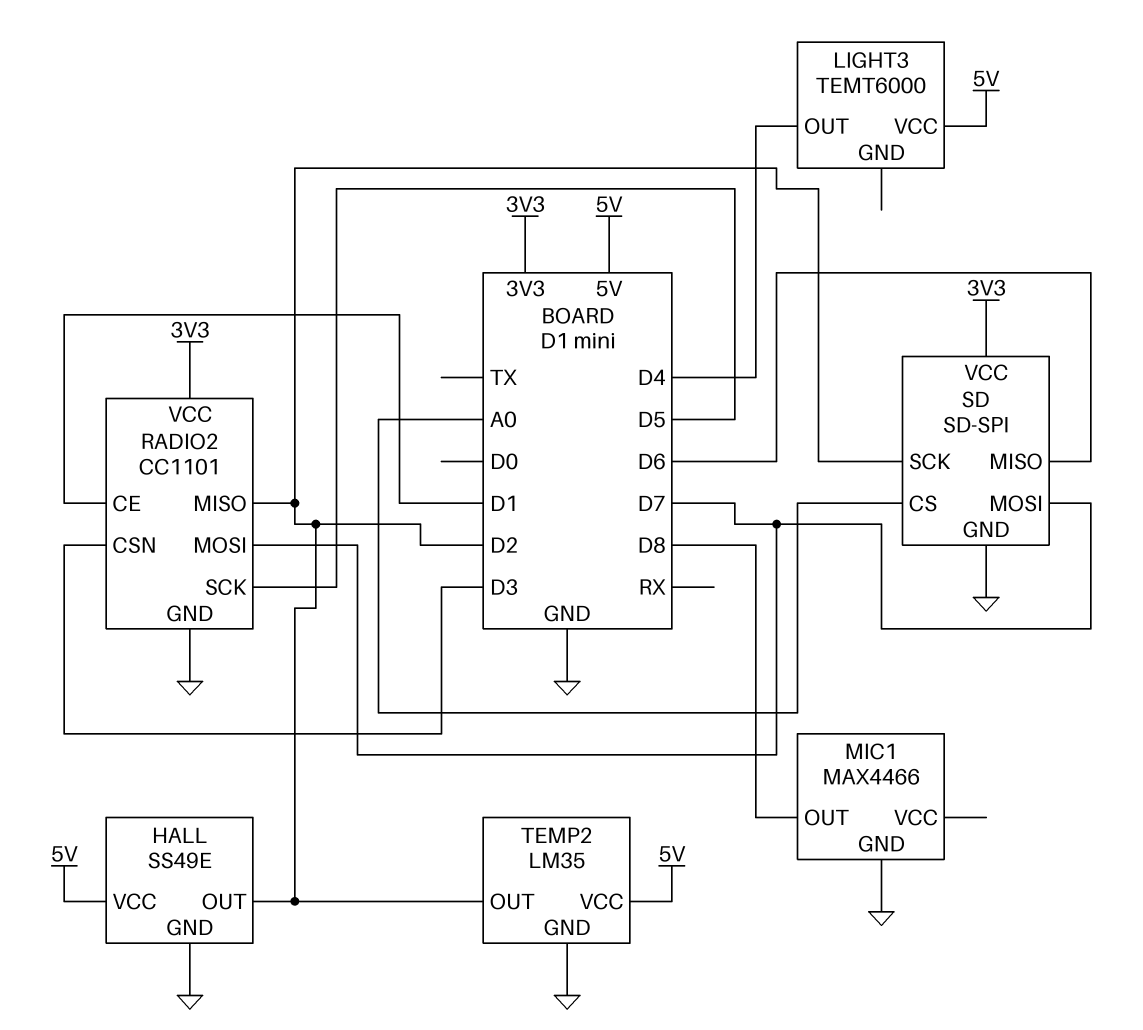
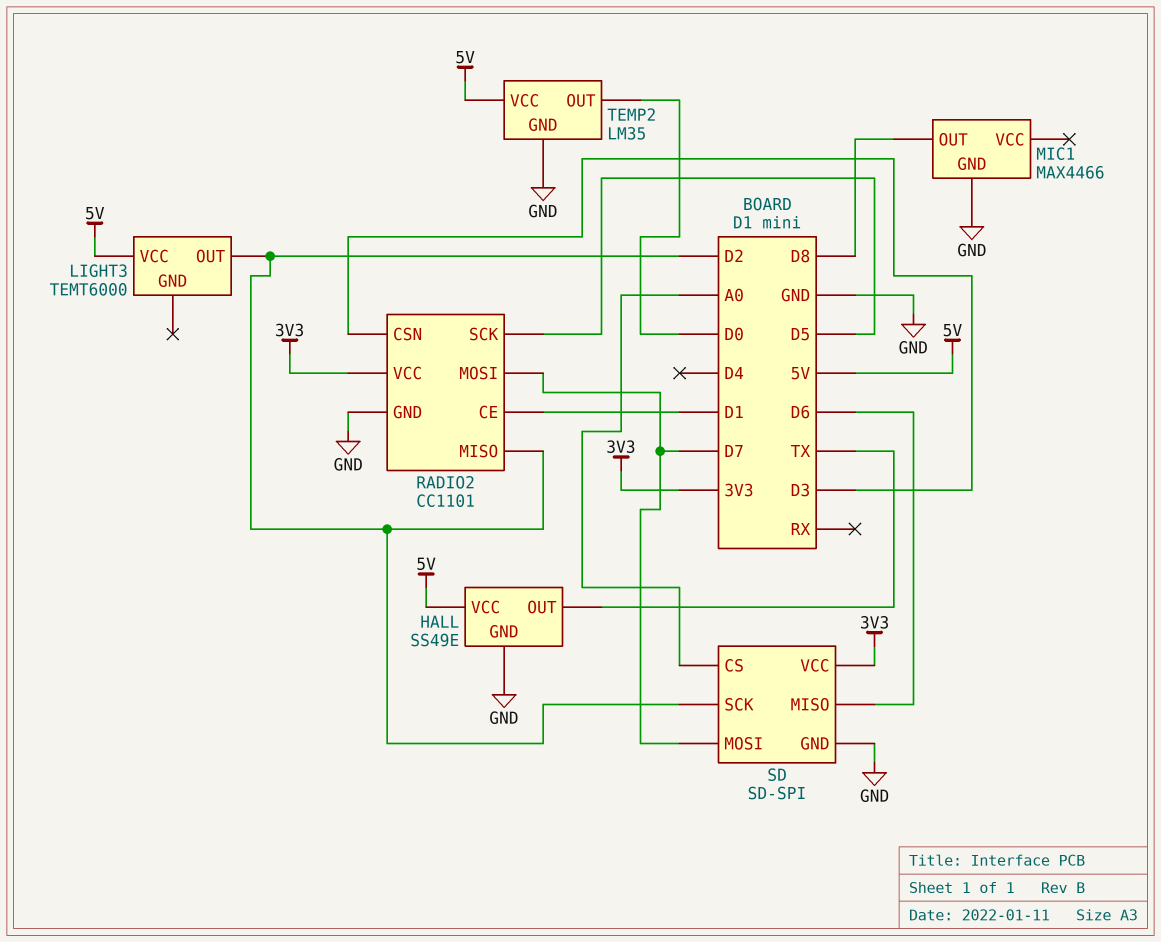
HALL pin OUT: D2 -> TX
LIGHT3 pin OUT: D4 -> D2
TEMP2 pin OUT: D2 -> D0

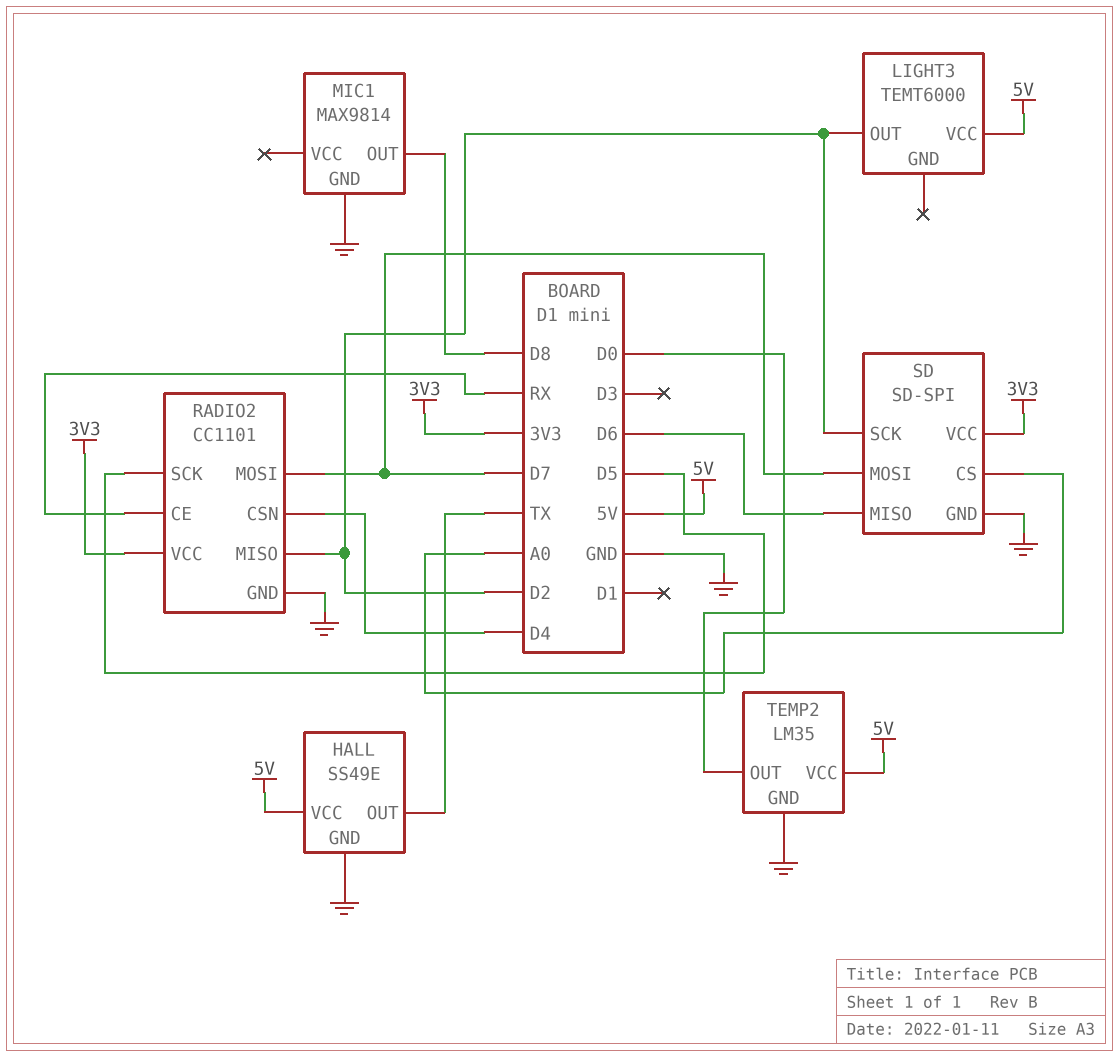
MIC1: MAX4466 -> MAX9814
RADIO2 pin CE: D1 -> RX
RADIO2 pin CSN: D3 -> D4

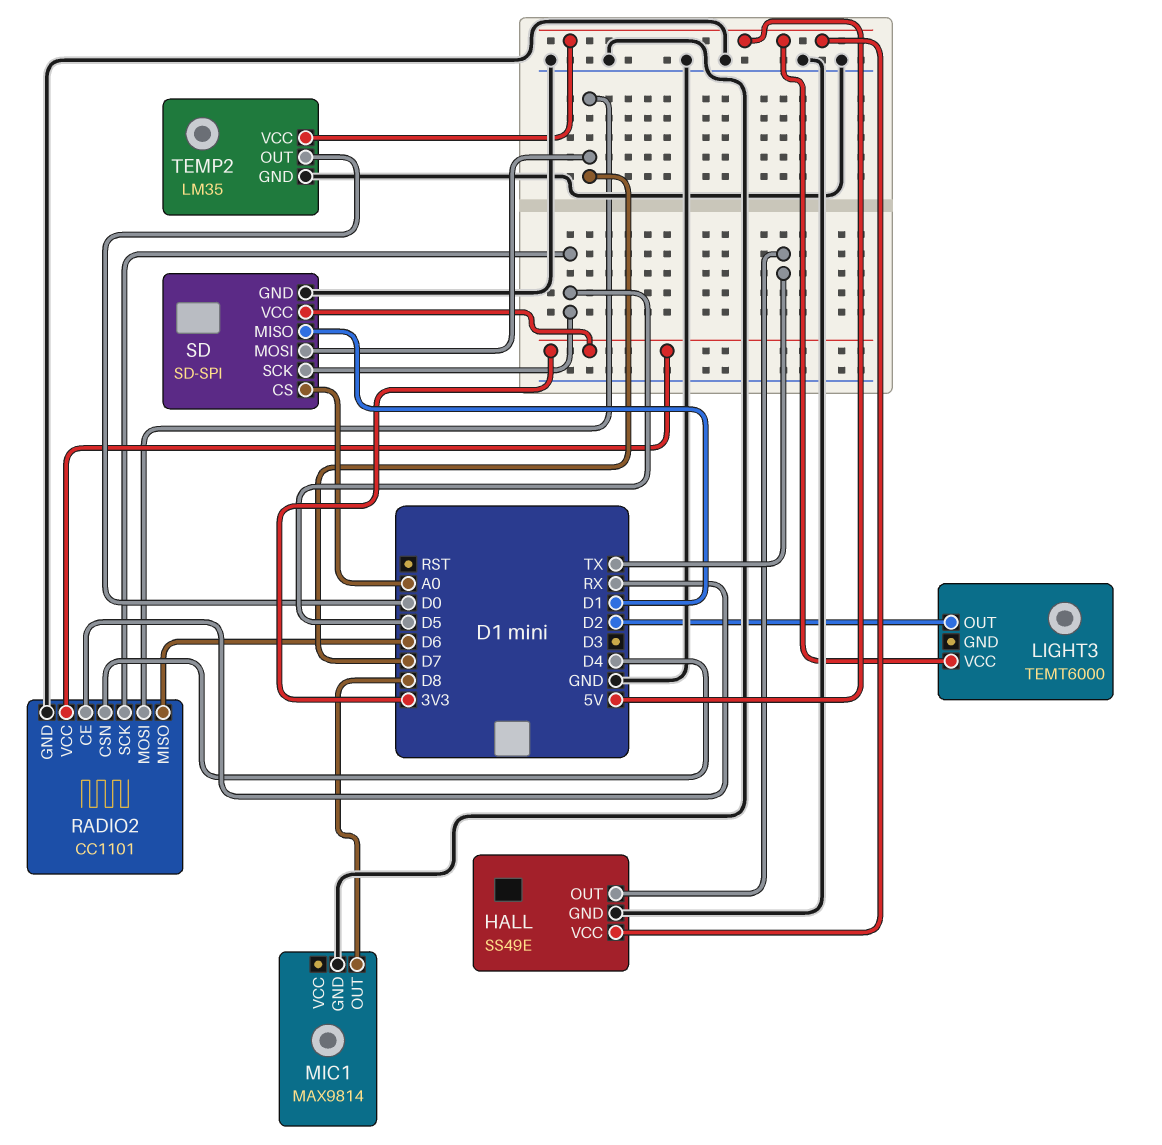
RADIO2 pin MISO: D2 -> D6
SD pin MISO: D6 -> D1
SD pin SCK: D2 -> D5

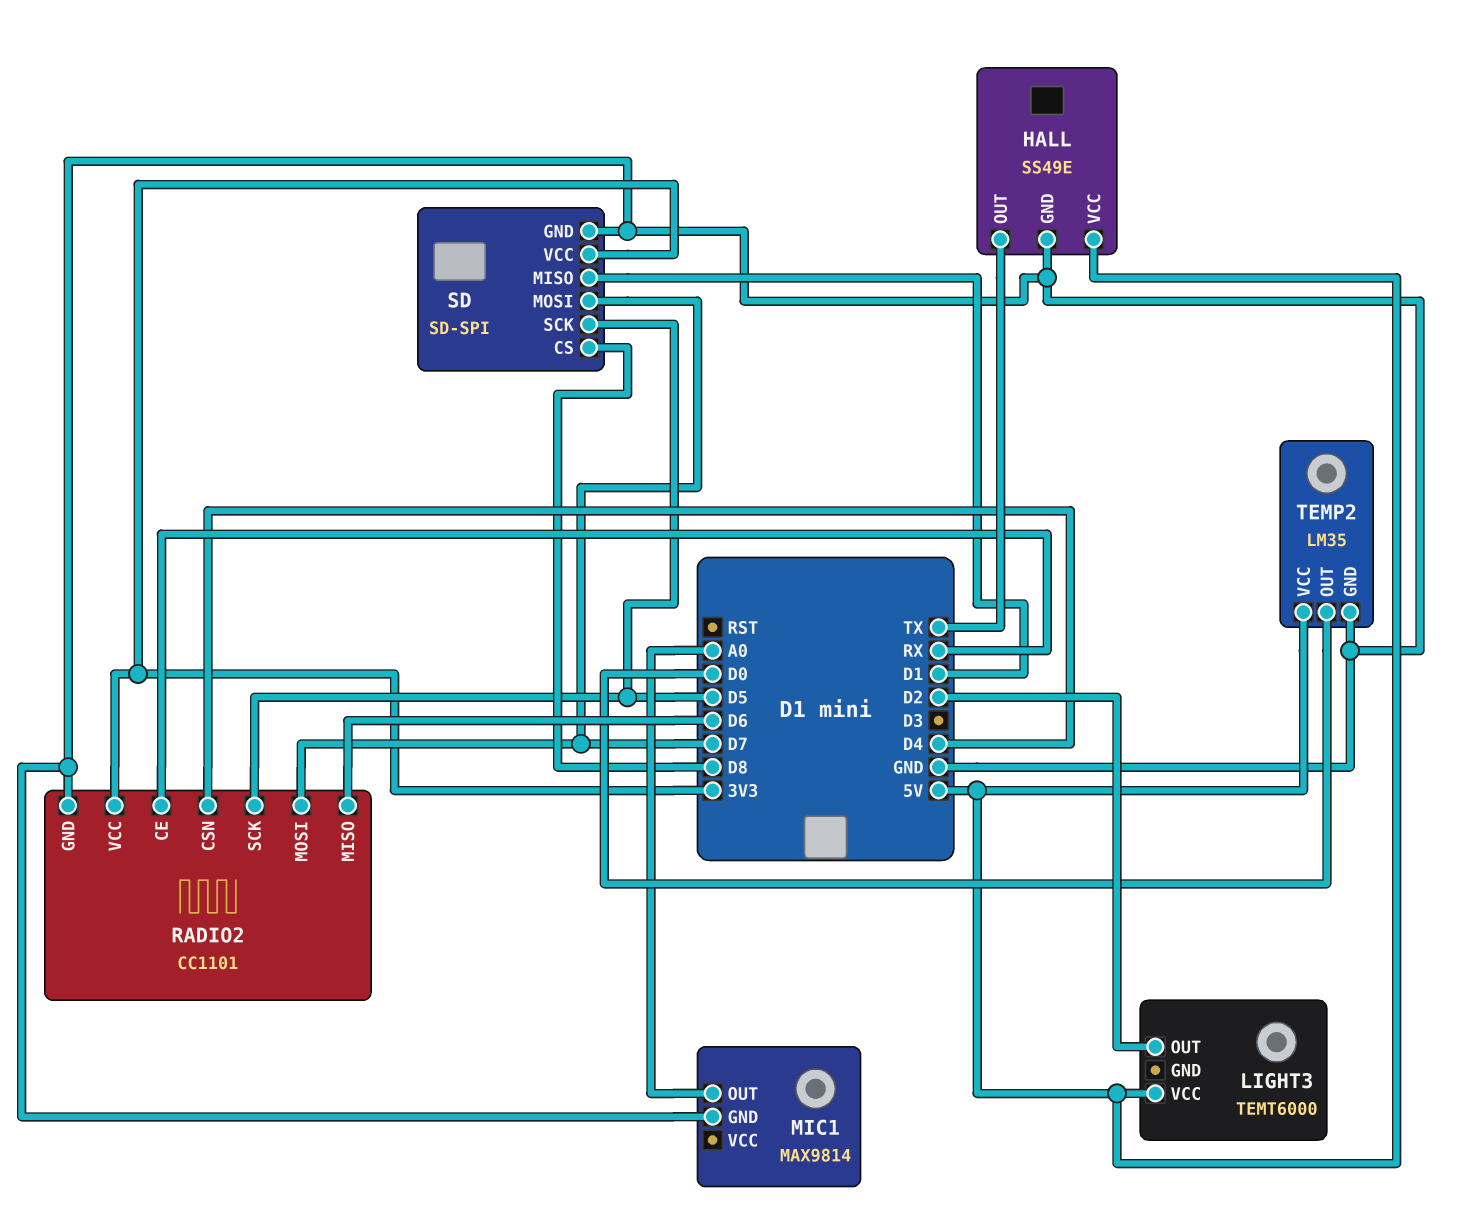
MIC1 pin OUT: D8 -> A0
SD pin CS: A0 -> D8

